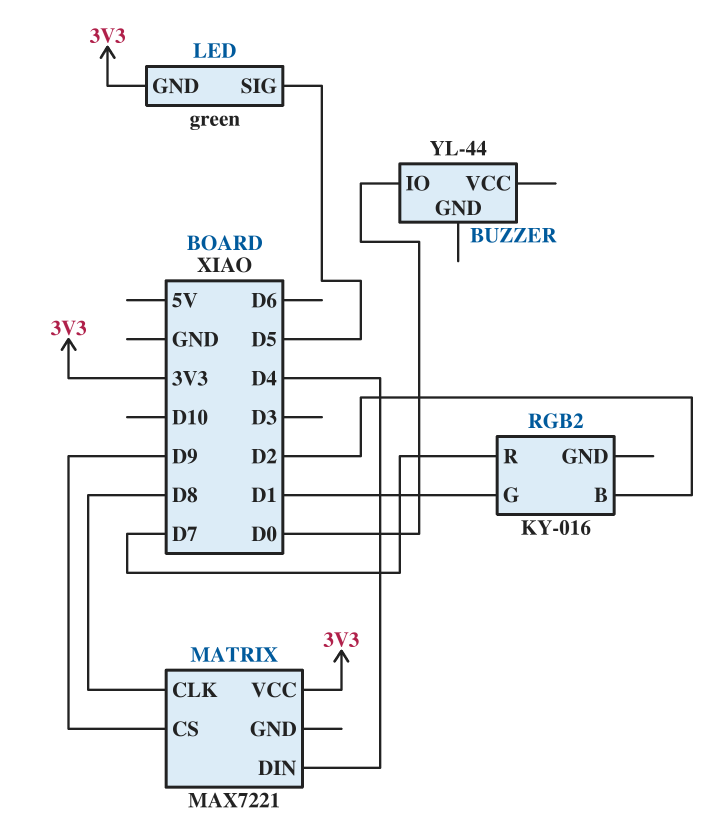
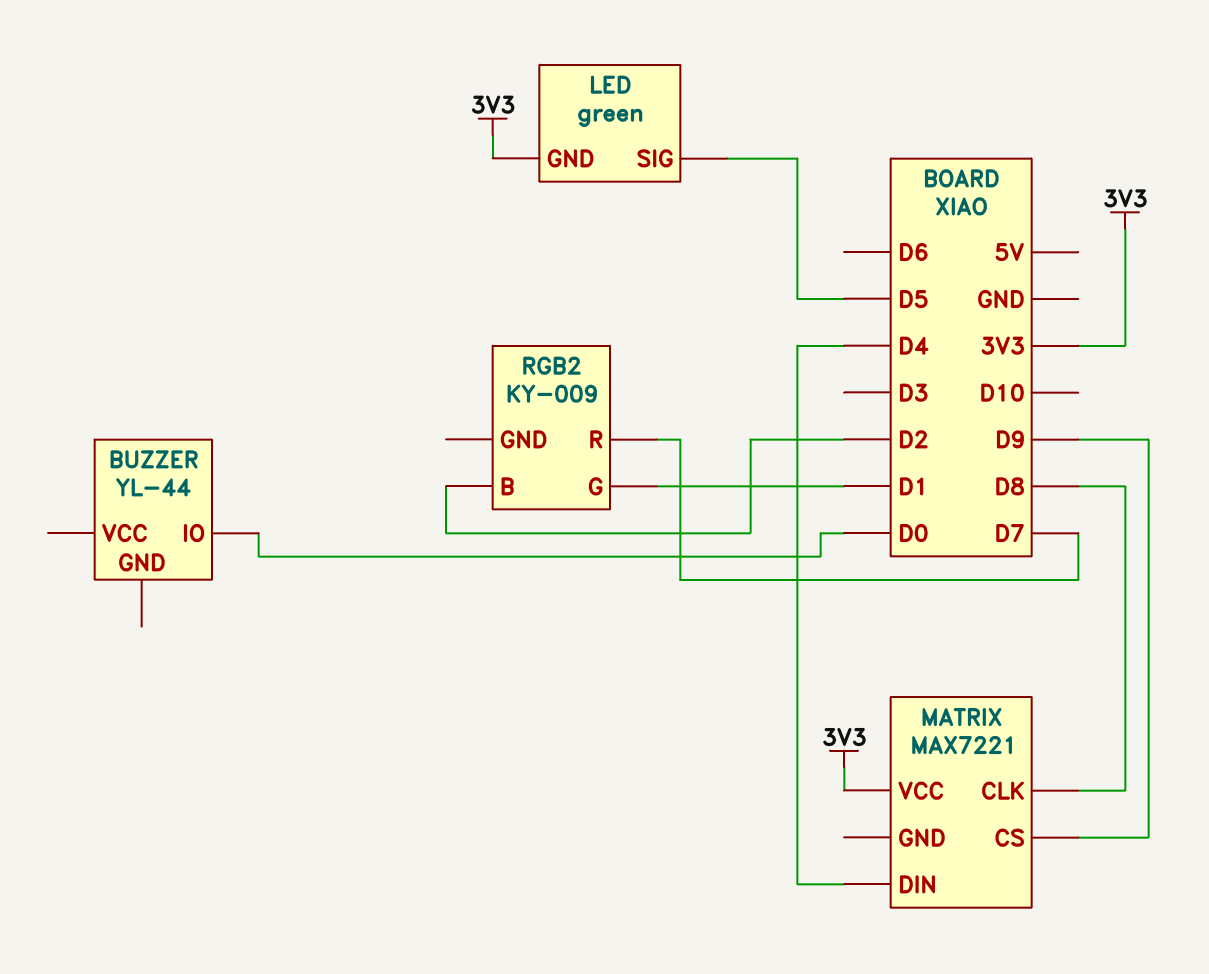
RGB2: KY-016 -> KY-009

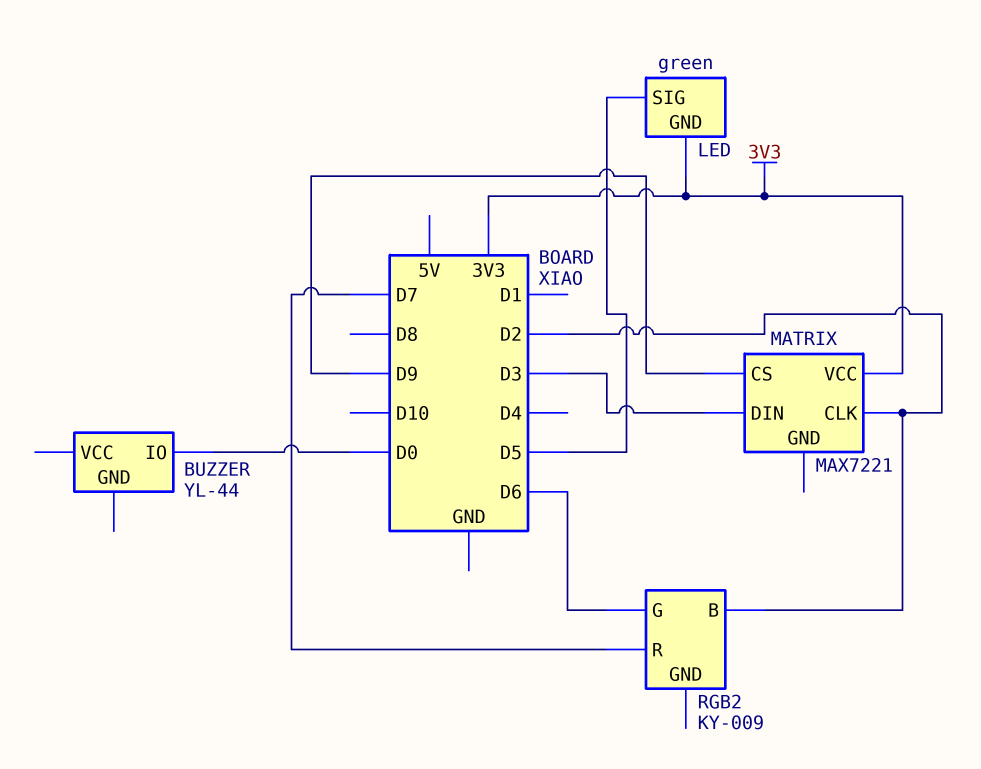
MATRIX pin CLK: D8 -> D2
MATRIX pin DIN: D4 -> D3
RGB2 pin G: D1 -> D6

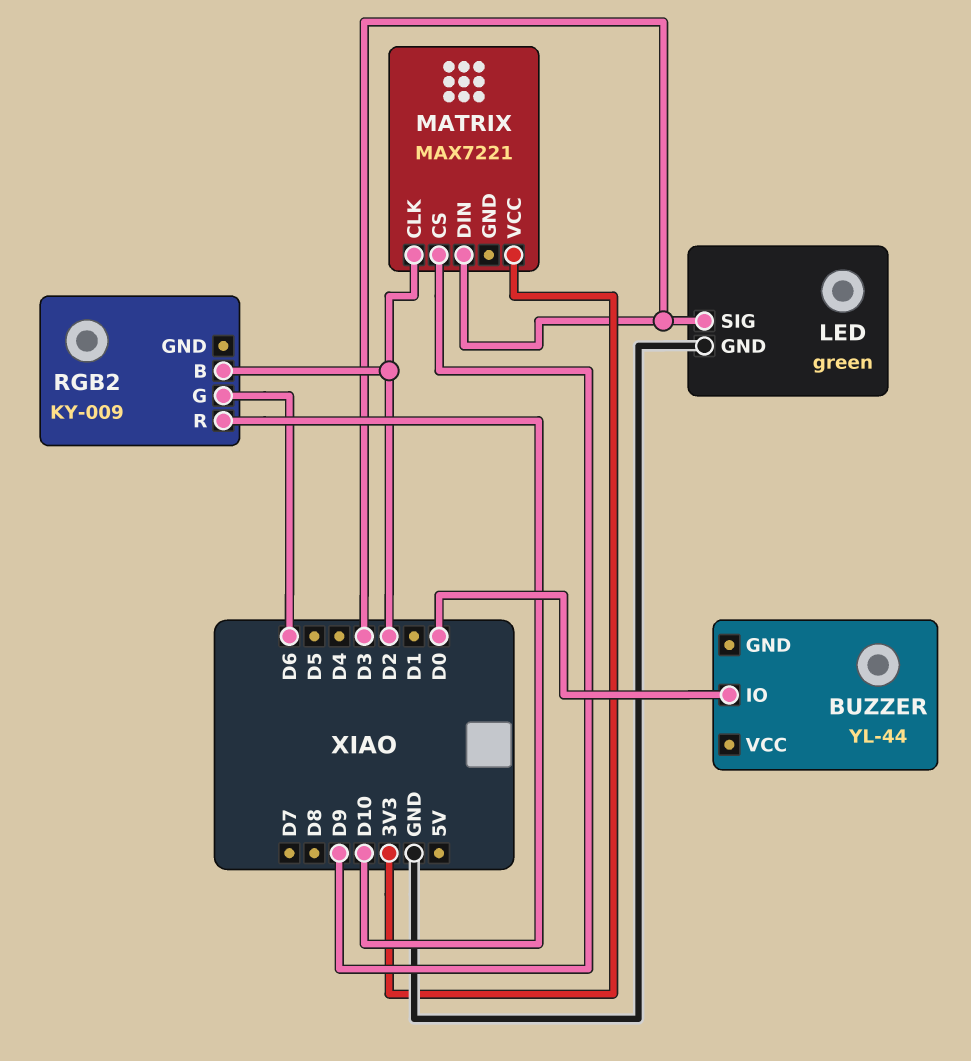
LED pin GND: 3V3 -> GND
LED pin SIG: D5 -> D3
RGB2 pin R: D7 -> D10

